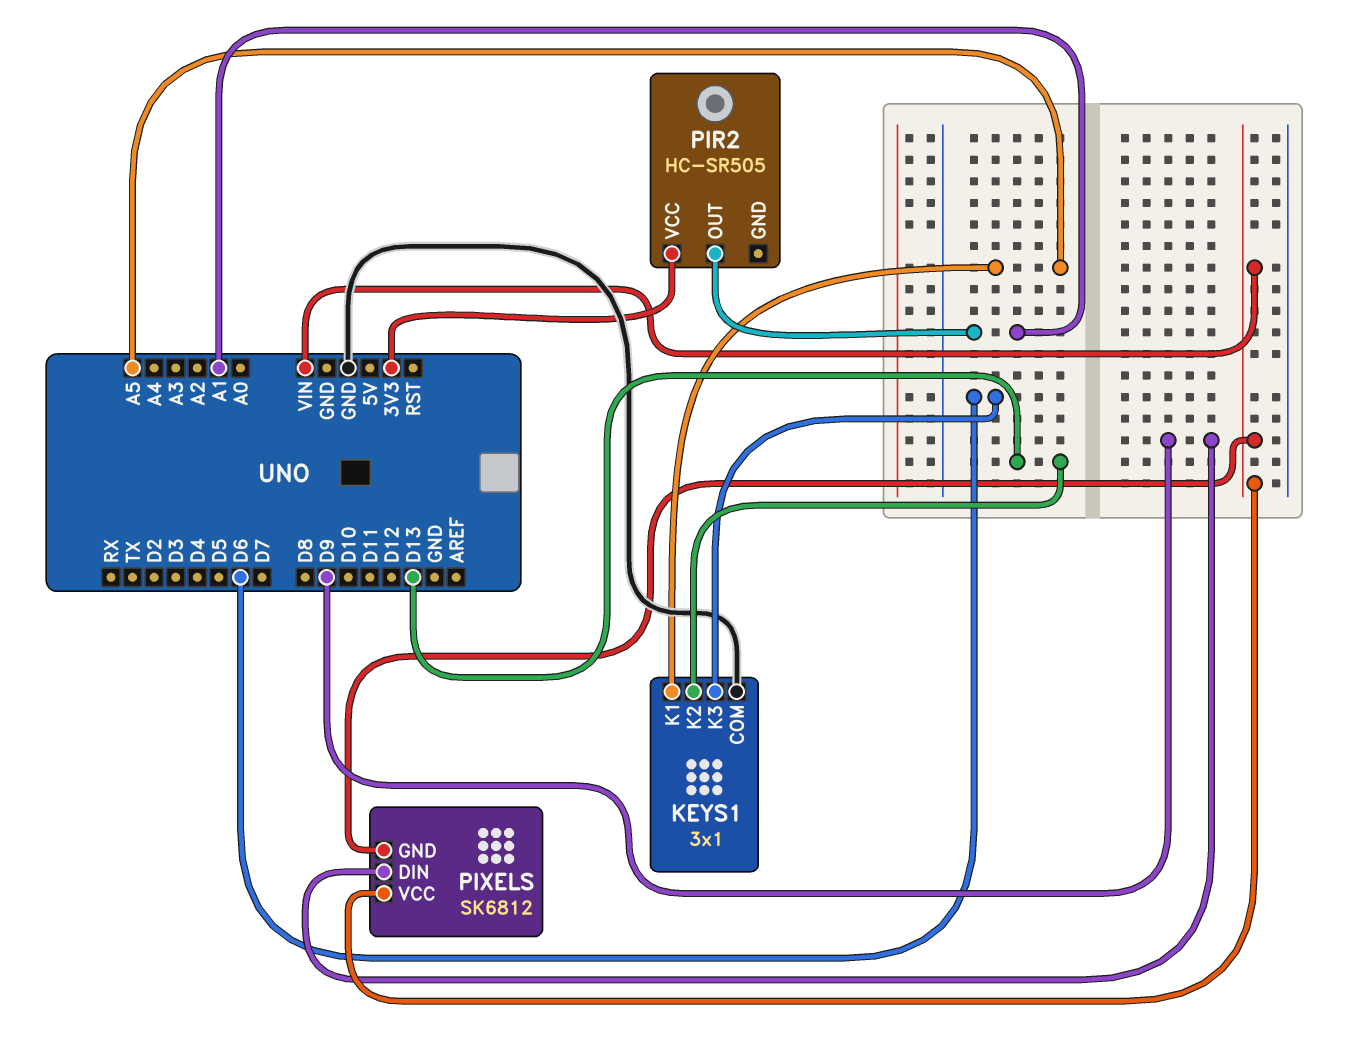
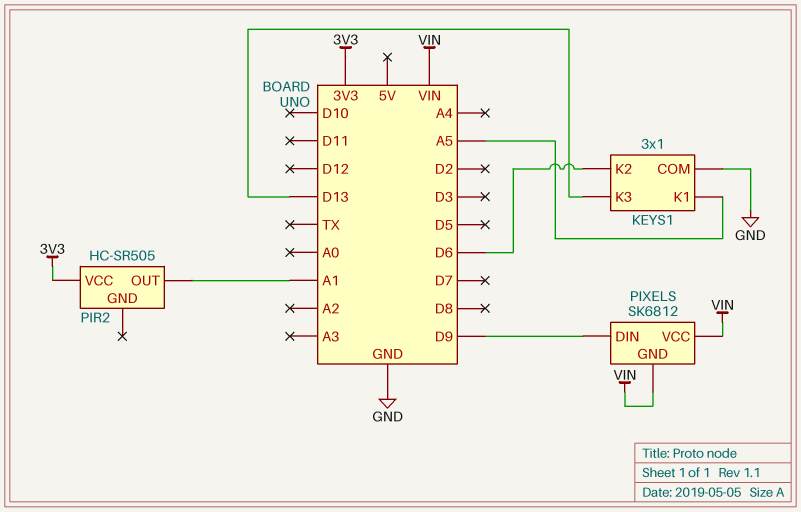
KEYS1 pin K2: D13 -> D6
KEYS1 pin K3: D6 -> D13

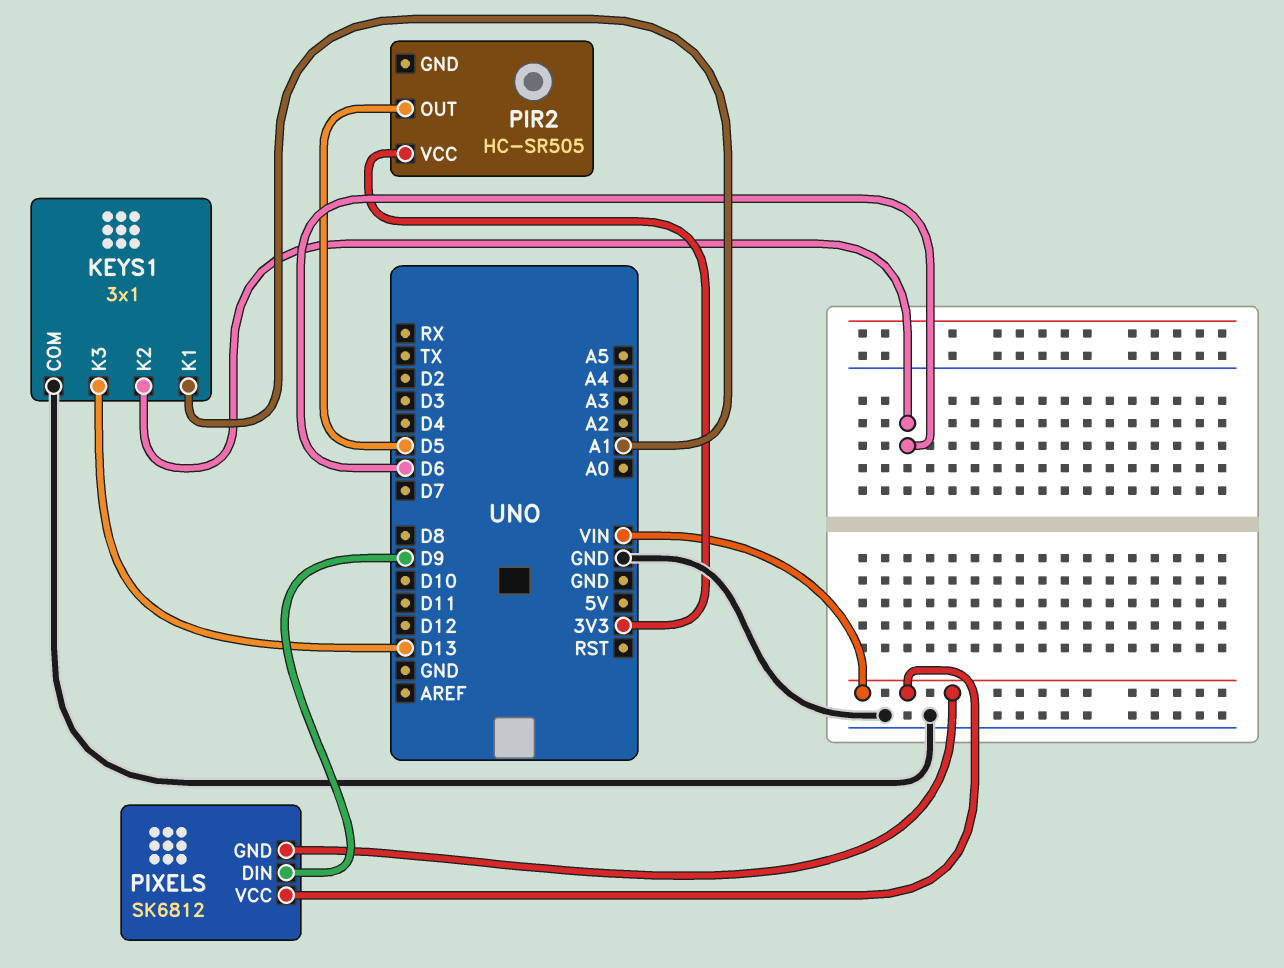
KEYS1 pin K1: A5 -> A1
PIR2 pin OUT: A1 -> D5

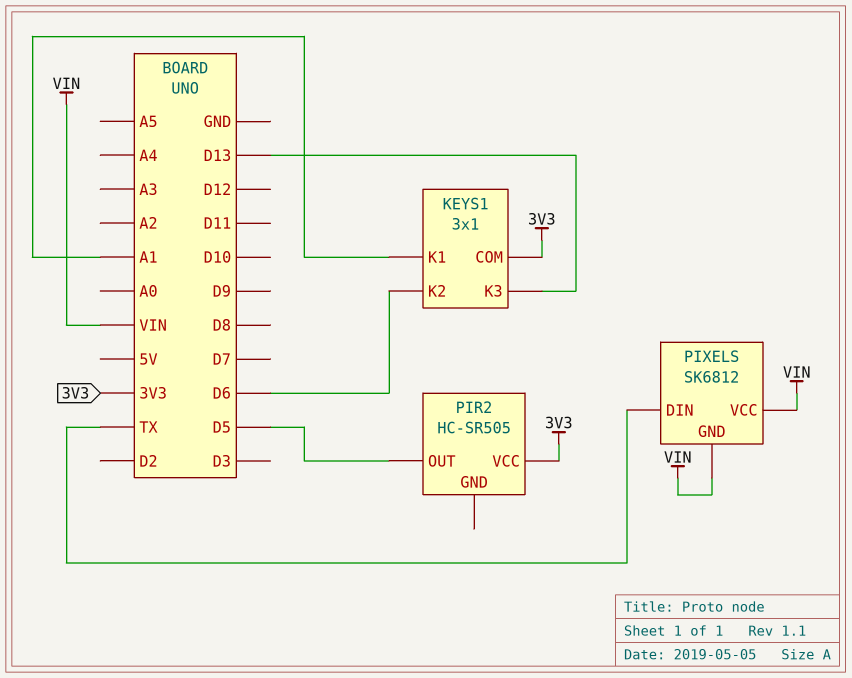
KEYS1 pin COM: GND -> 3V3
PIXELS pin DIN: D9 -> TX

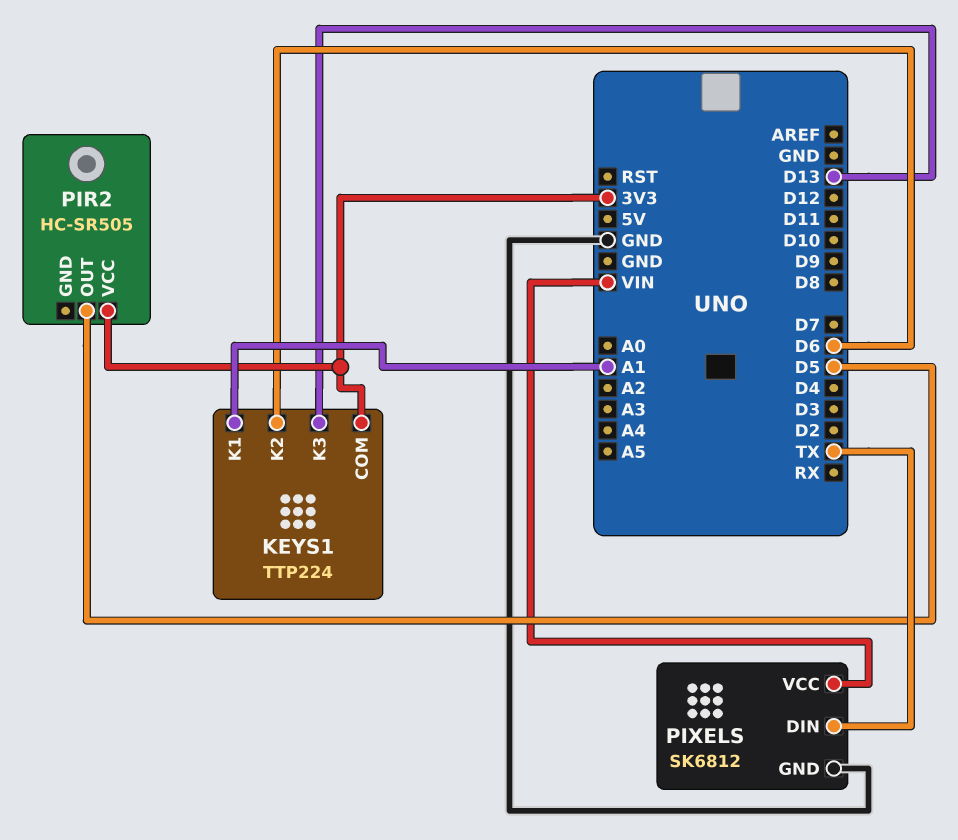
KEYS1: 3x1 -> TTP224
PIXELS pin GND: VIN -> GND

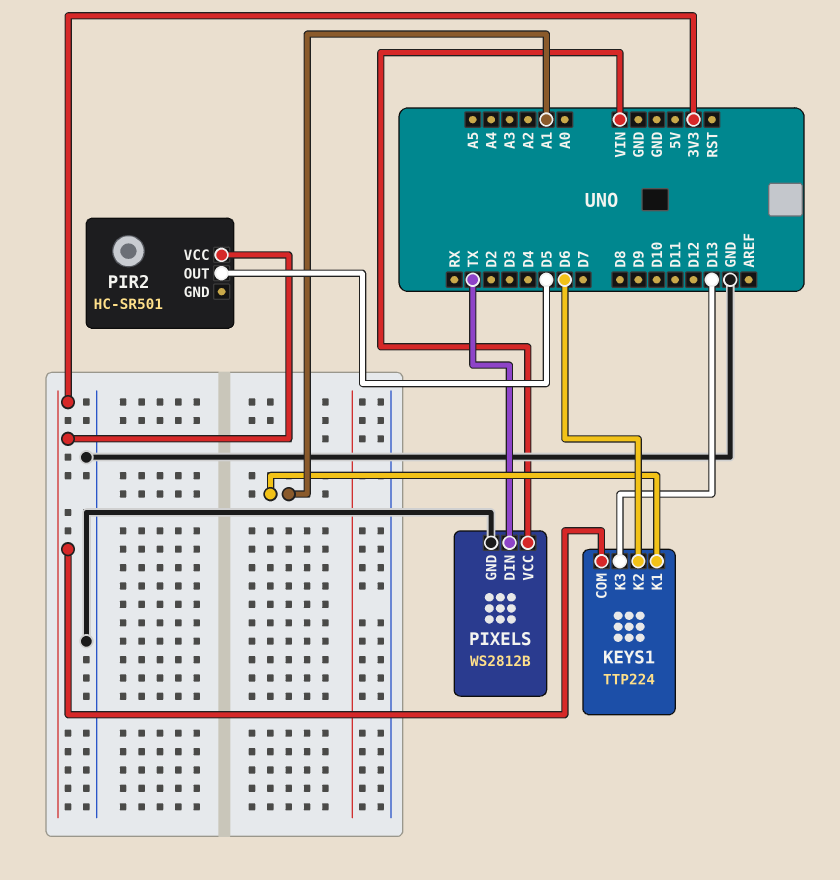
PIR2: HC-SR505 -> HC-SR501
PIXELS: SK6812 -> WS2812B

